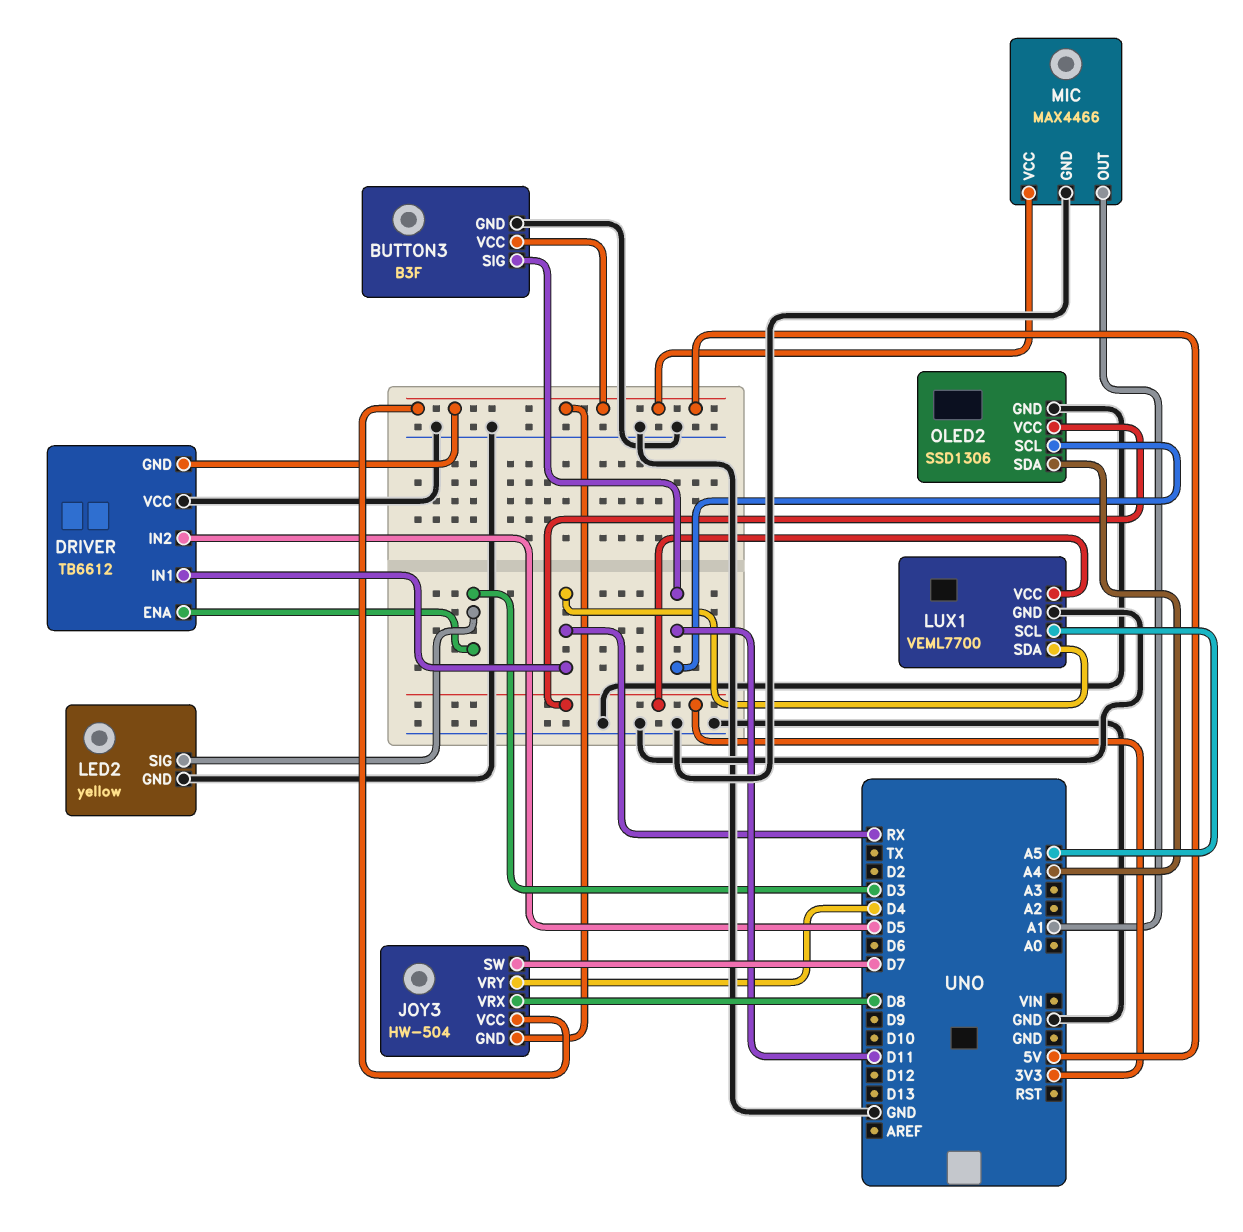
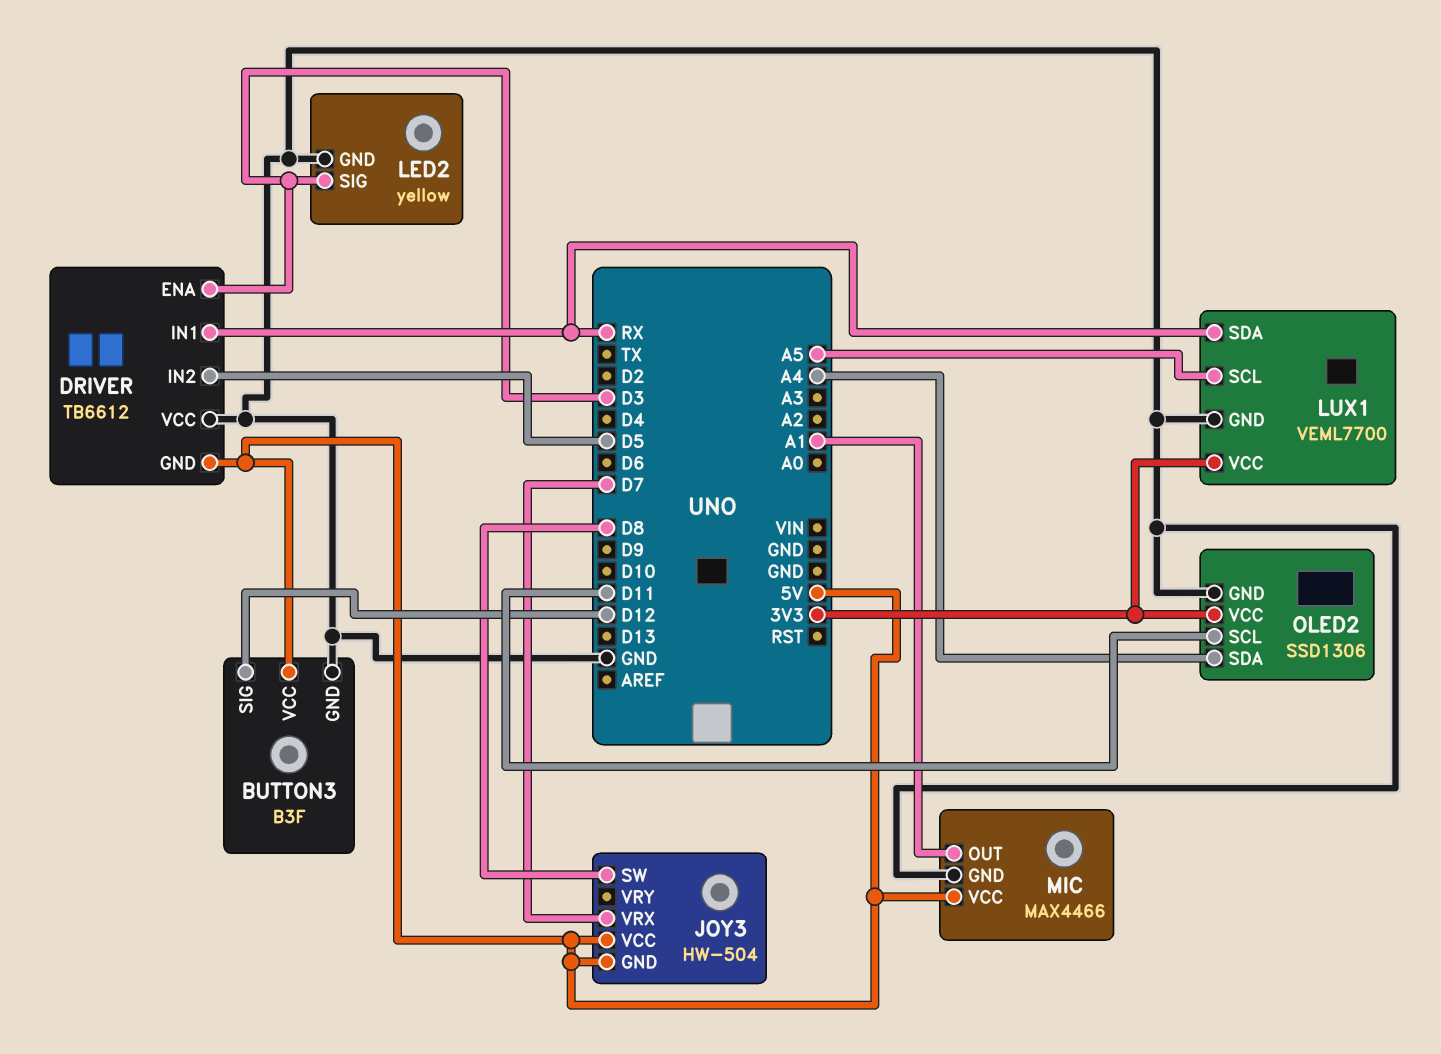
BUTTON3 pin SIG: D11 -> D12
JOY3 pin SW: D7 -> D8
JOY3 pin VRX: D8 -> D7
JOY3 pin VRY: D4 -> none

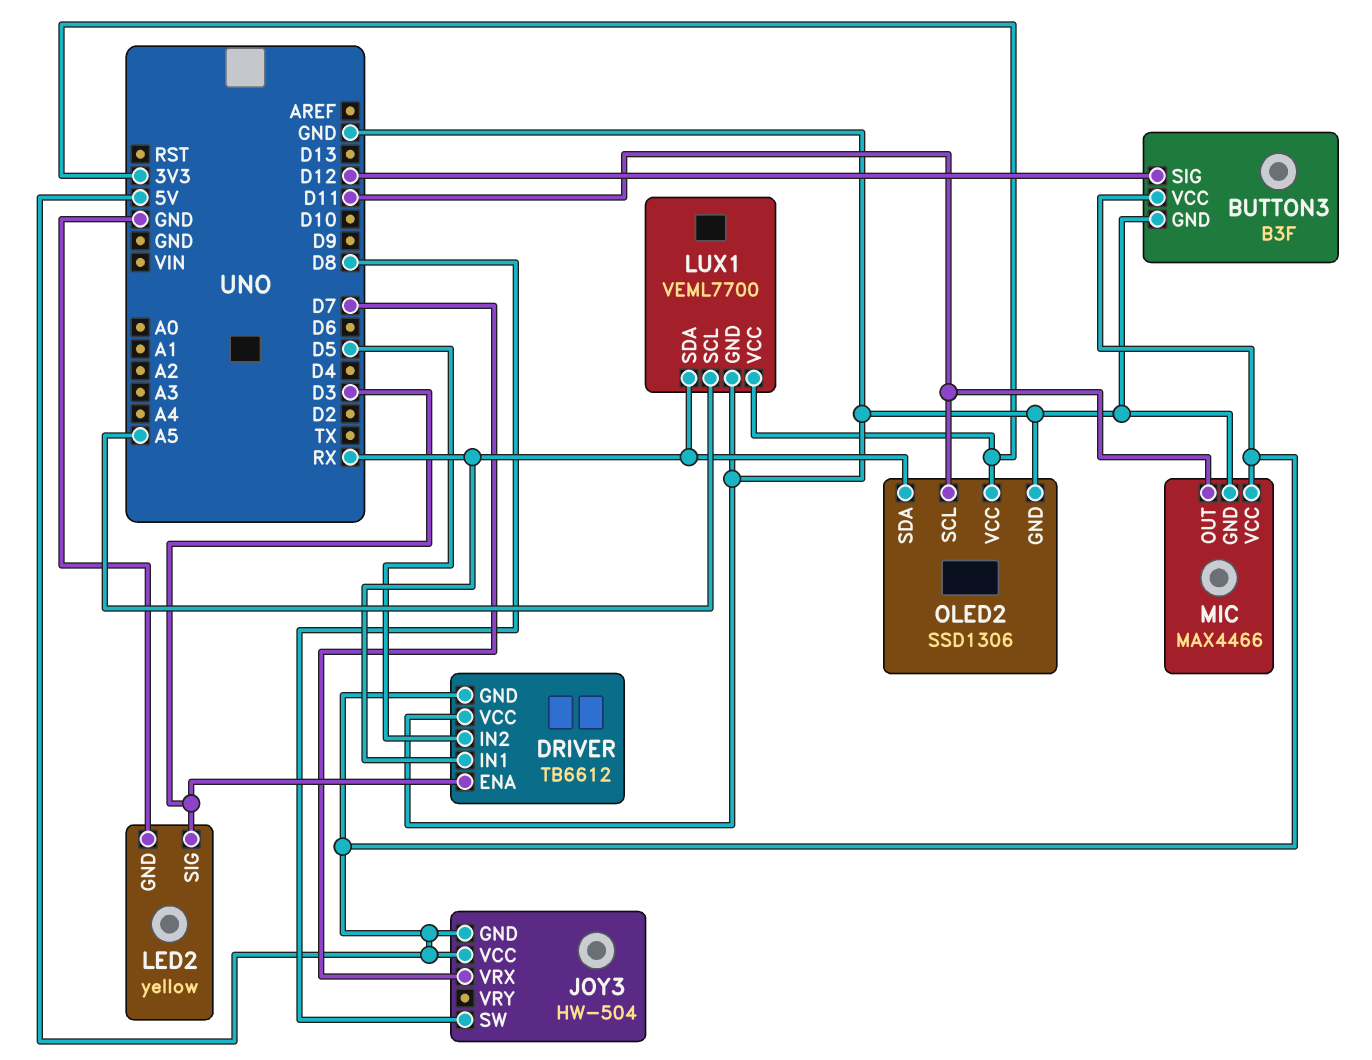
MIC pin OUT: A1 -> D11
OLED2 pin SDA: A4 -> RX

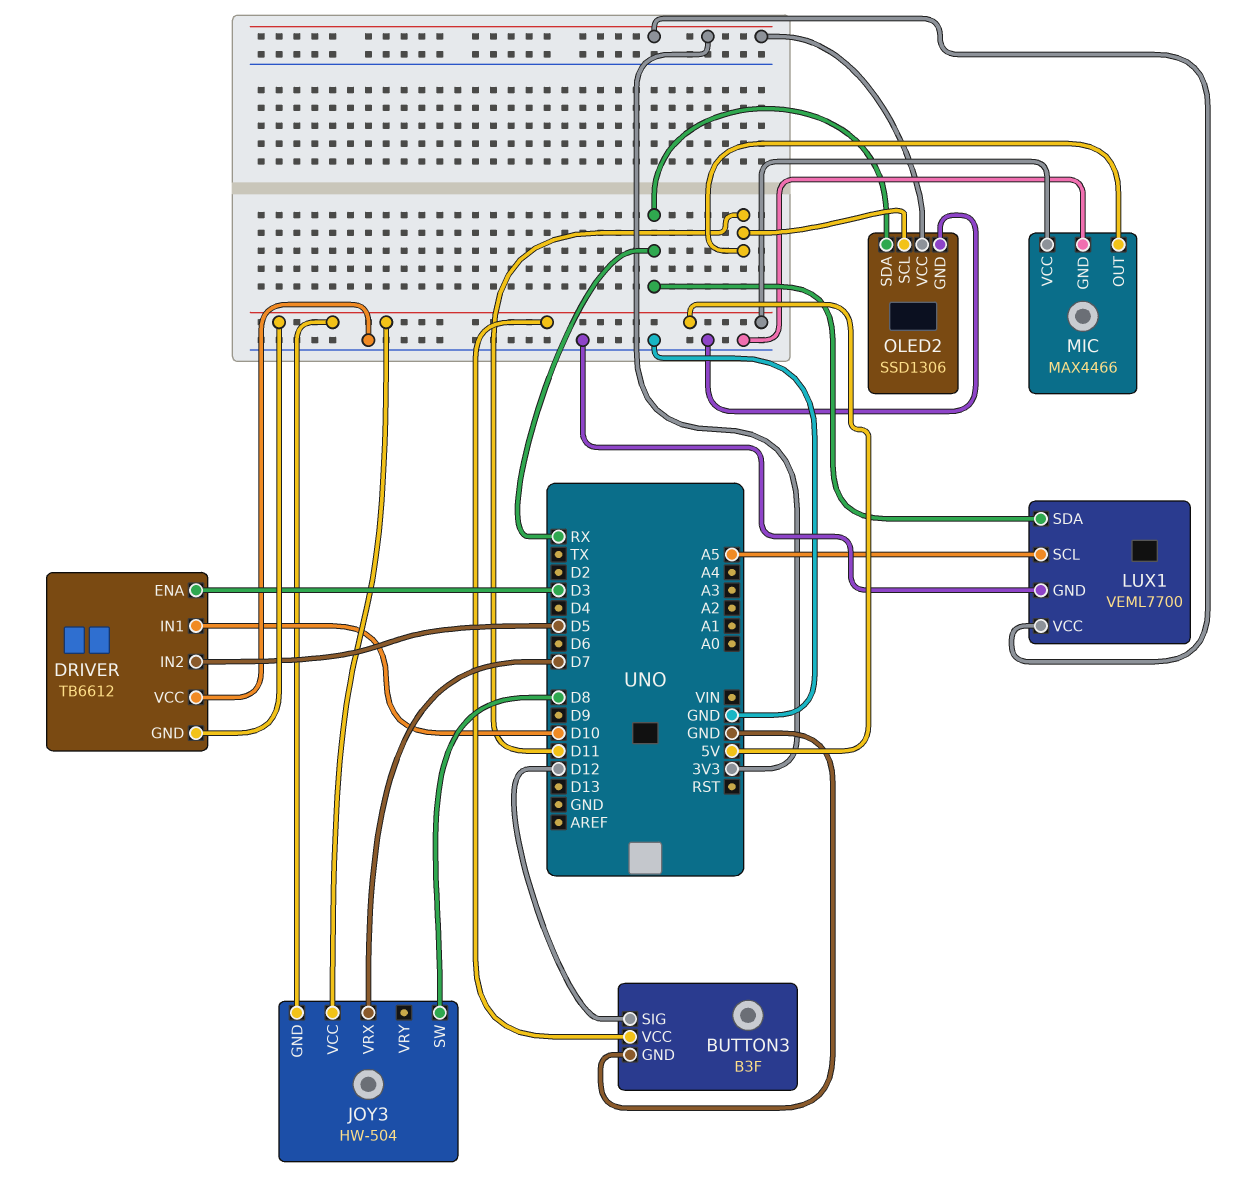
DRIVER pin IN1: RX -> D10
LED2: yellow -> none
LED2 pin GND: GND -> none
LED2 pin SIG: D3 -> none

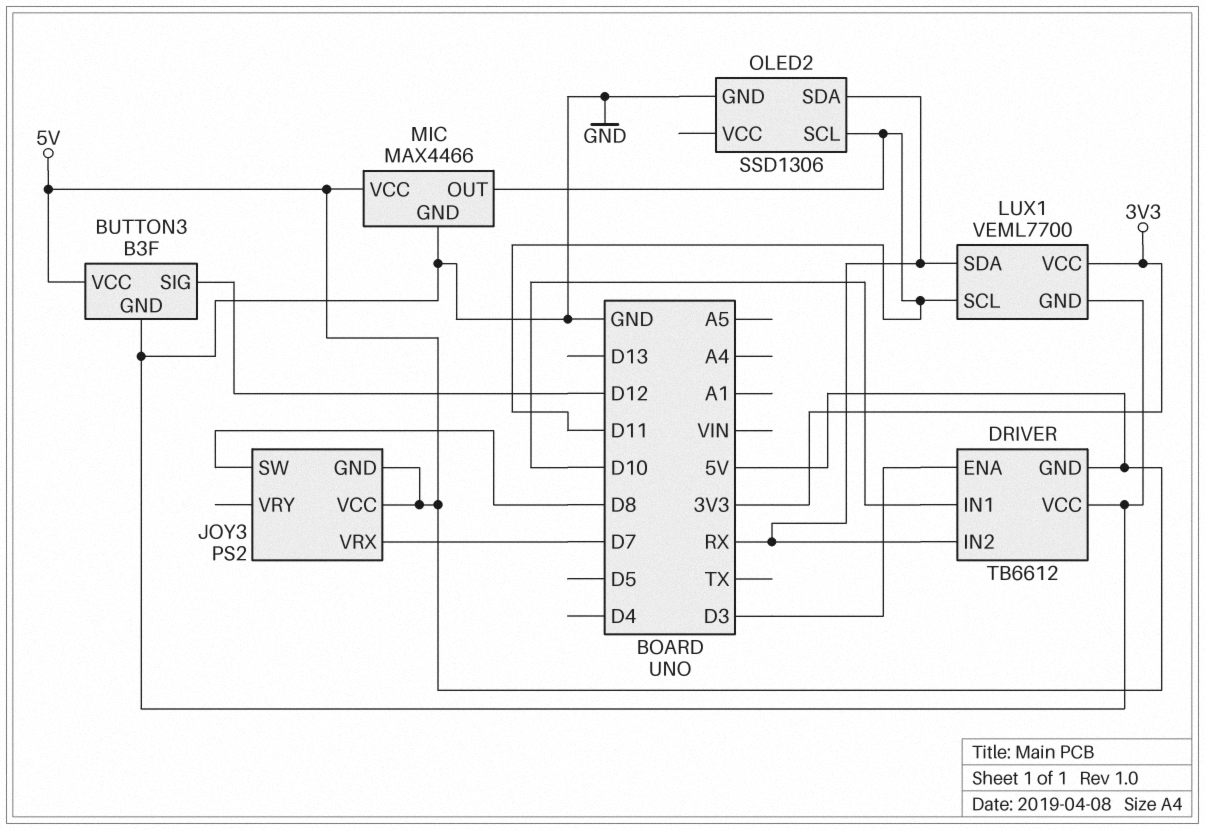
DRIVER pin IN2: D5 -> RX
JOY3: HW-504 -> PS2
LUX1 pin SCL: A5 -> D11
OLED2 pin VCC: 3V3 -> none

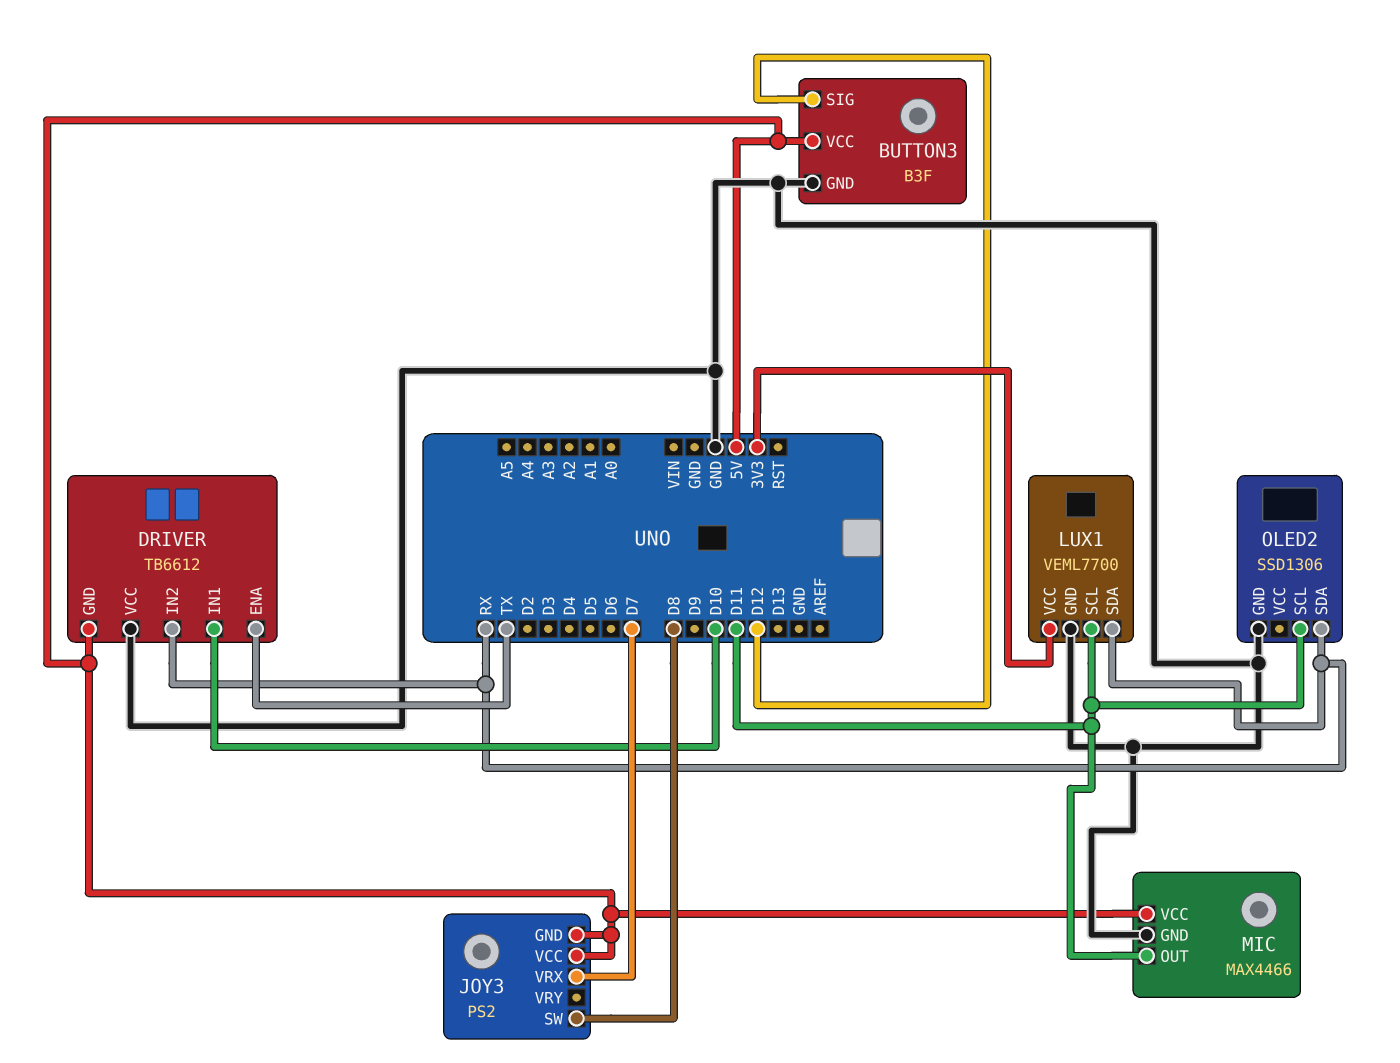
DRIVER pin ENA: D3 -> TX

